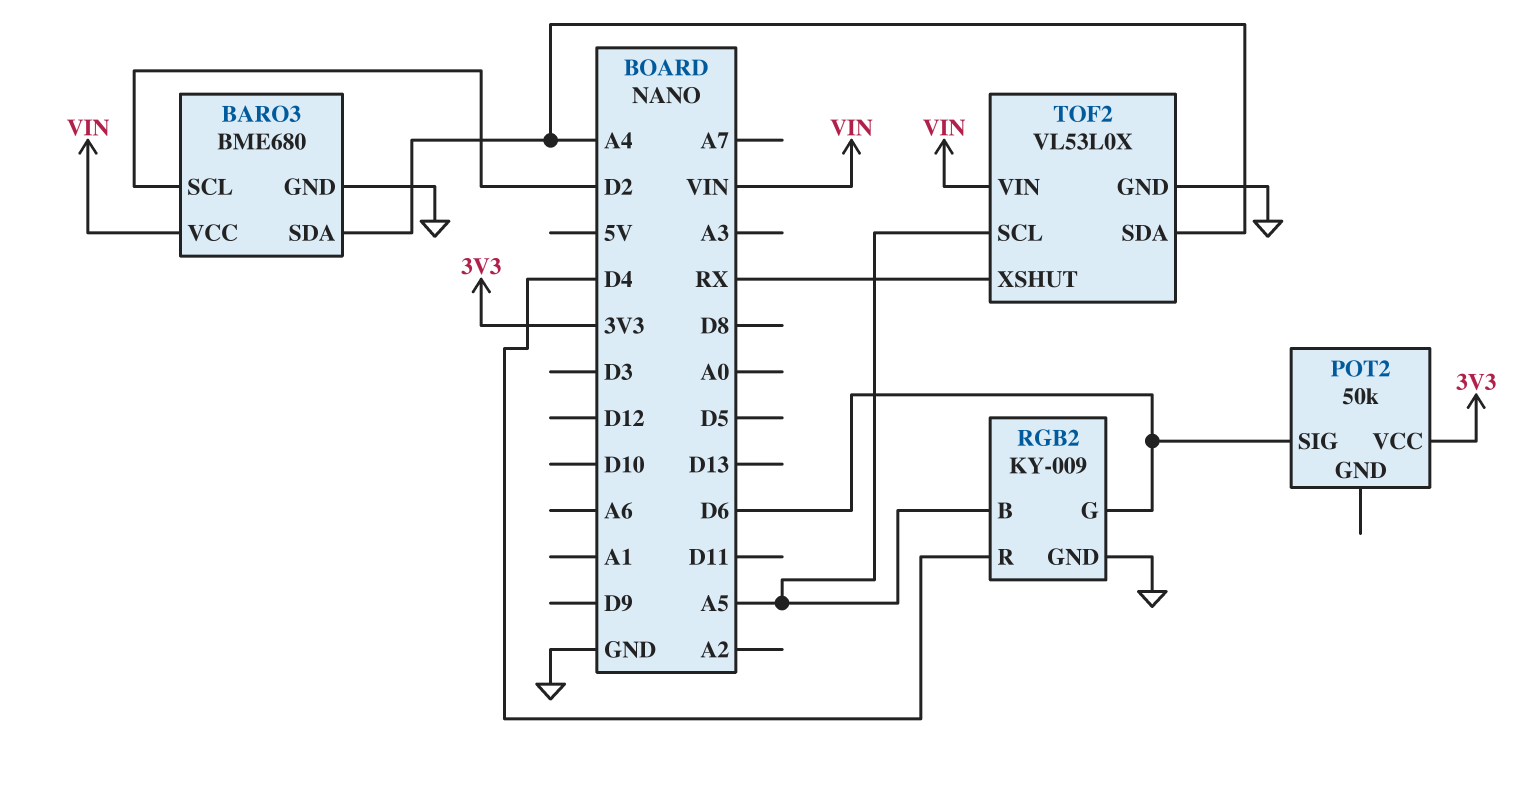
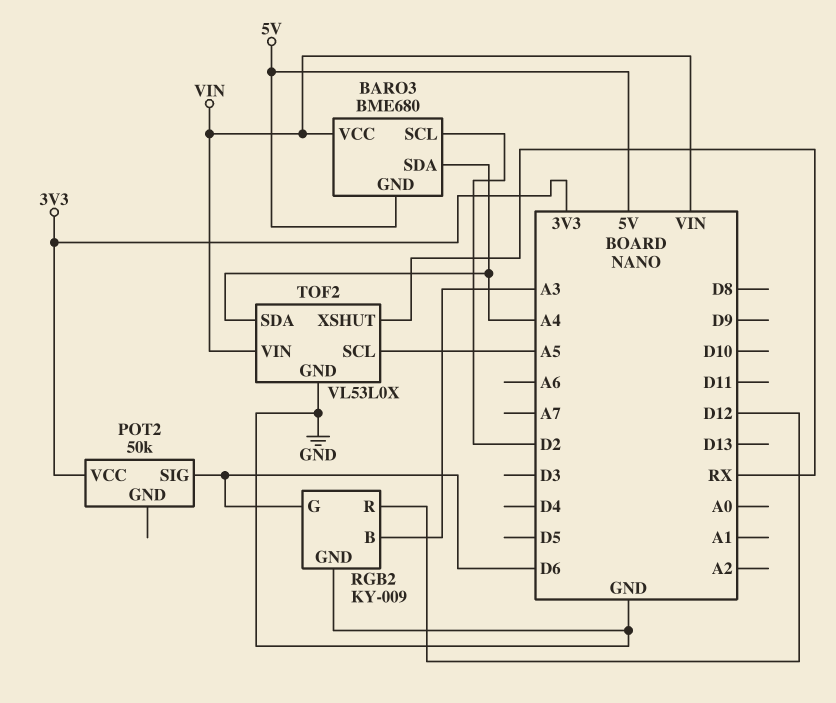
BARO3 pin GND: GND -> 5V
RGB2 pin B: A5 -> A3
RGB2 pin R: D4 -> D12

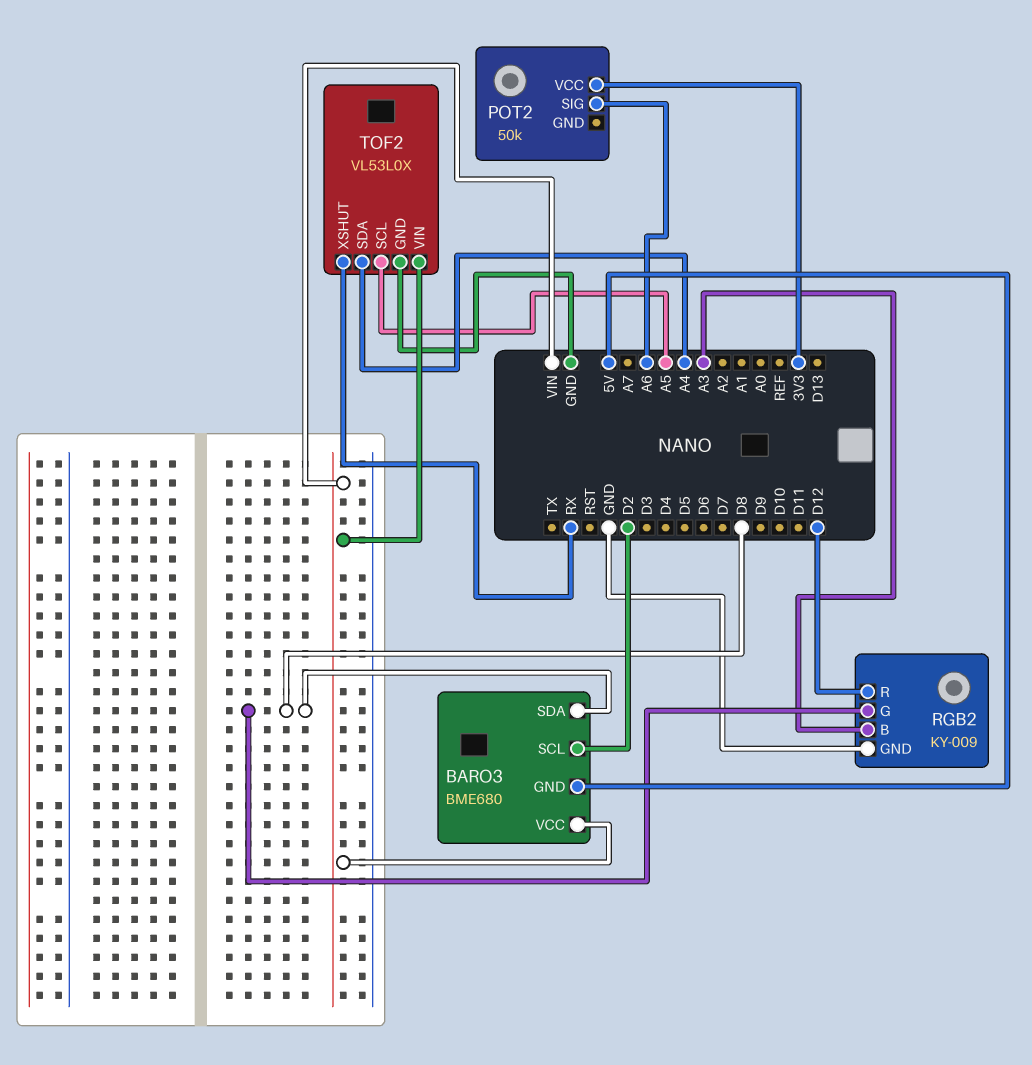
BARO3 pin SDA: A4 -> D8
POT2 pin SIG: D6 -> A6
RGB2 pin G: D6 -> D8

